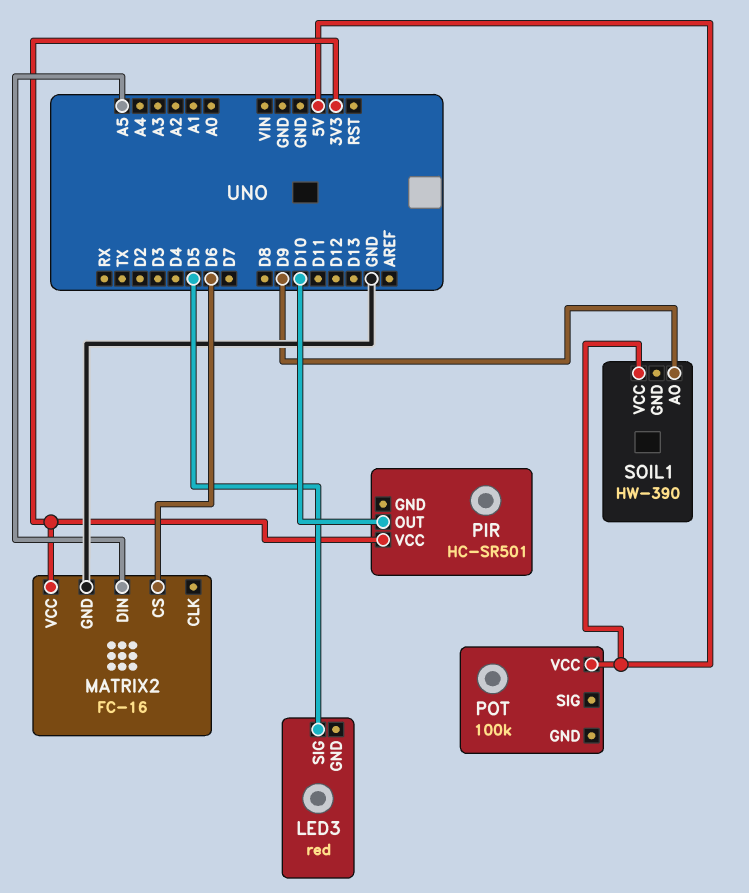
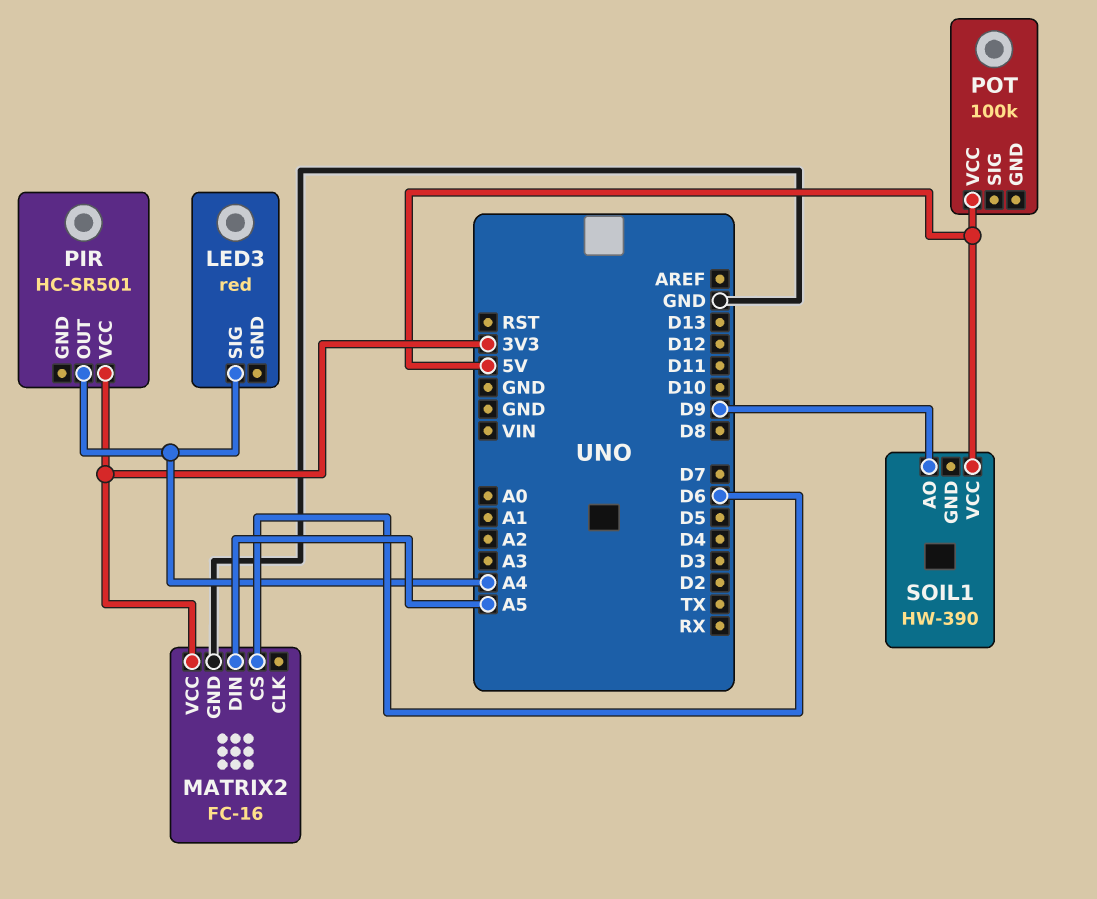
LED3 pin SIG: D5 -> A4
PIR pin OUT: D10 -> A4

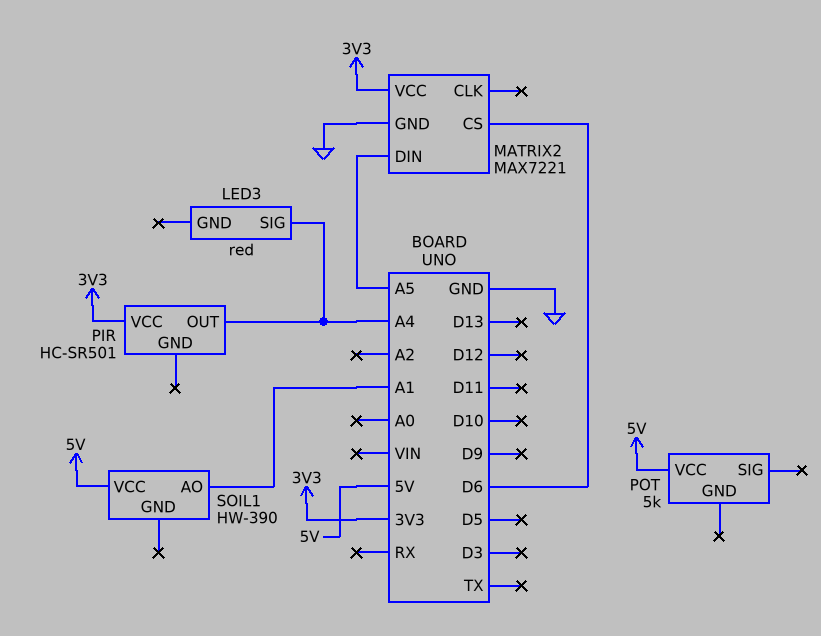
MATRIX2: FC-16 -> MAX7221
POT: 100k -> 5k
SOIL1 pin AO: D9 -> A1

